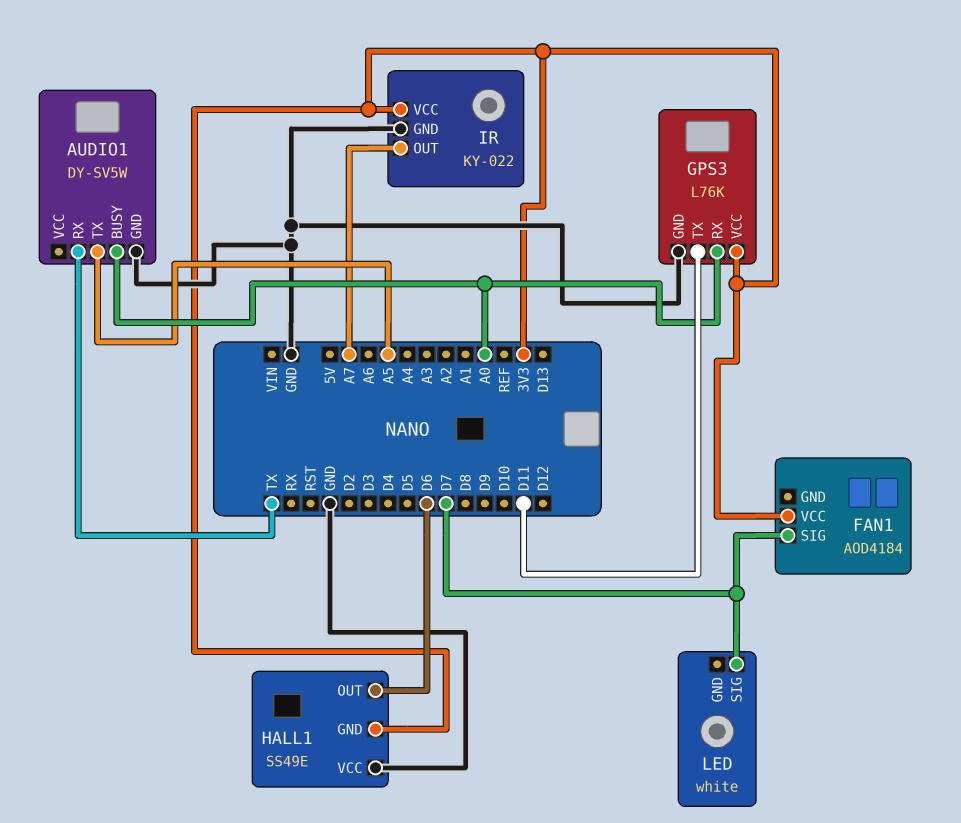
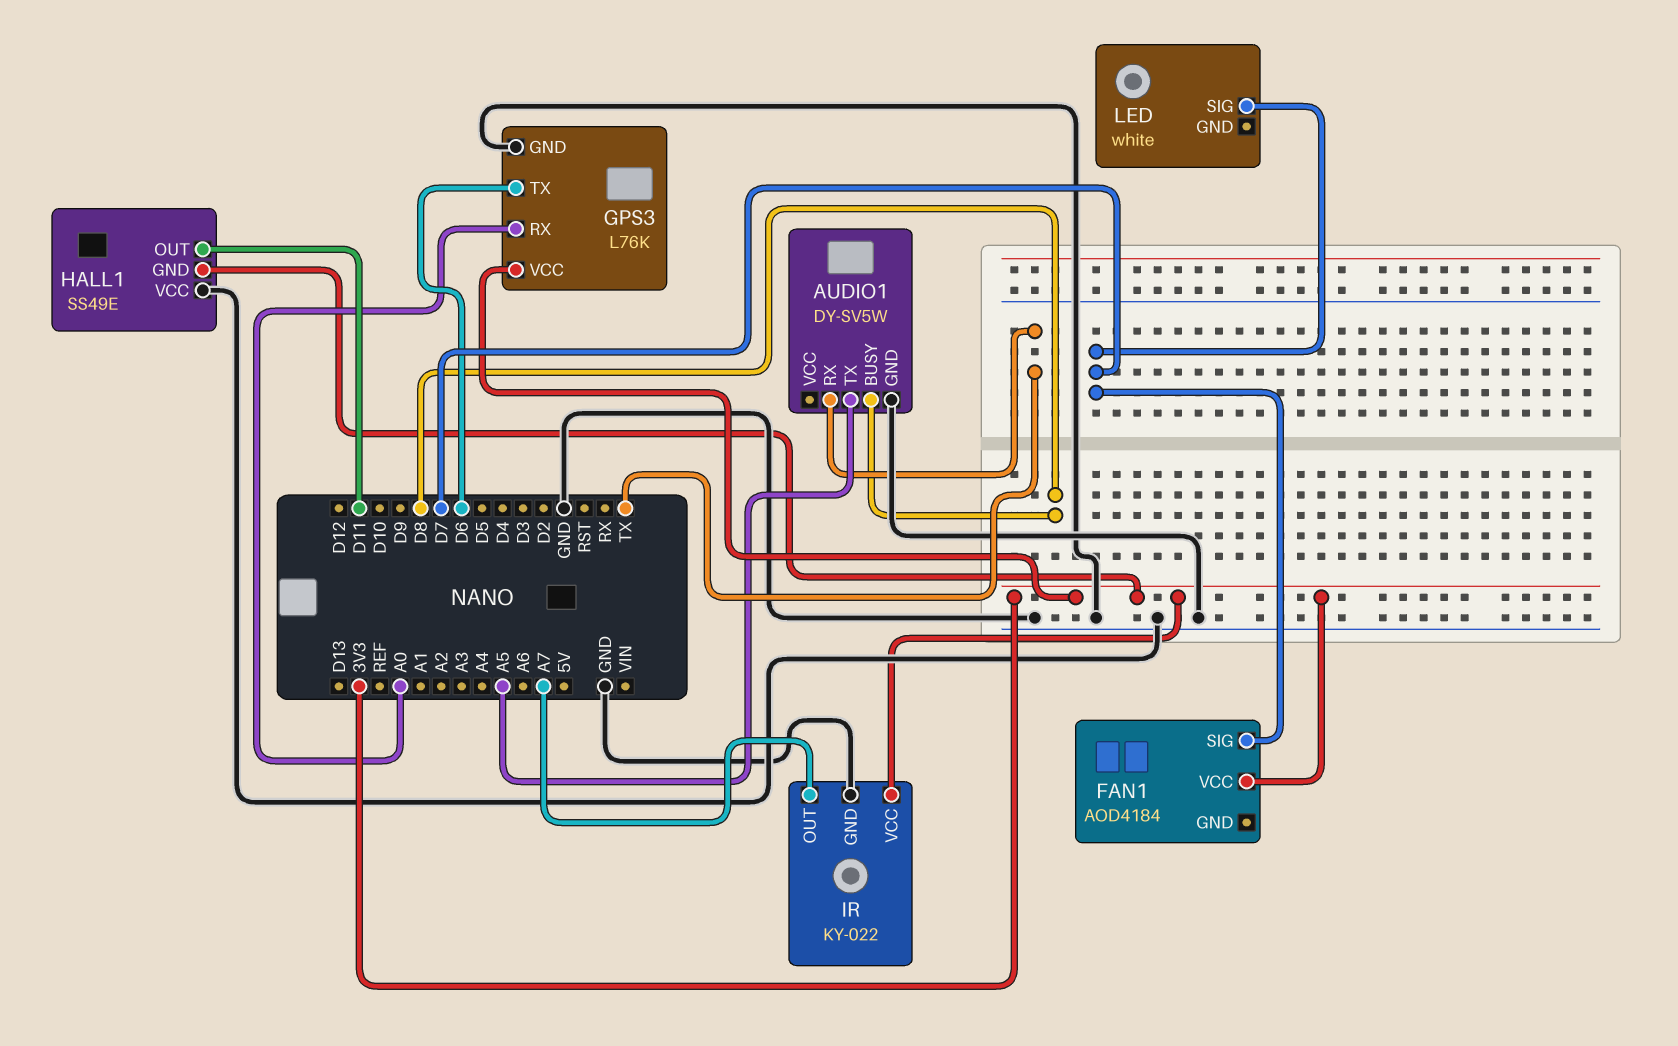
AUDIO1 pin BUSY: A0 -> D8
GPS3 pin TX: D11 -> D6
HALL1 pin OUT: D6 -> D11

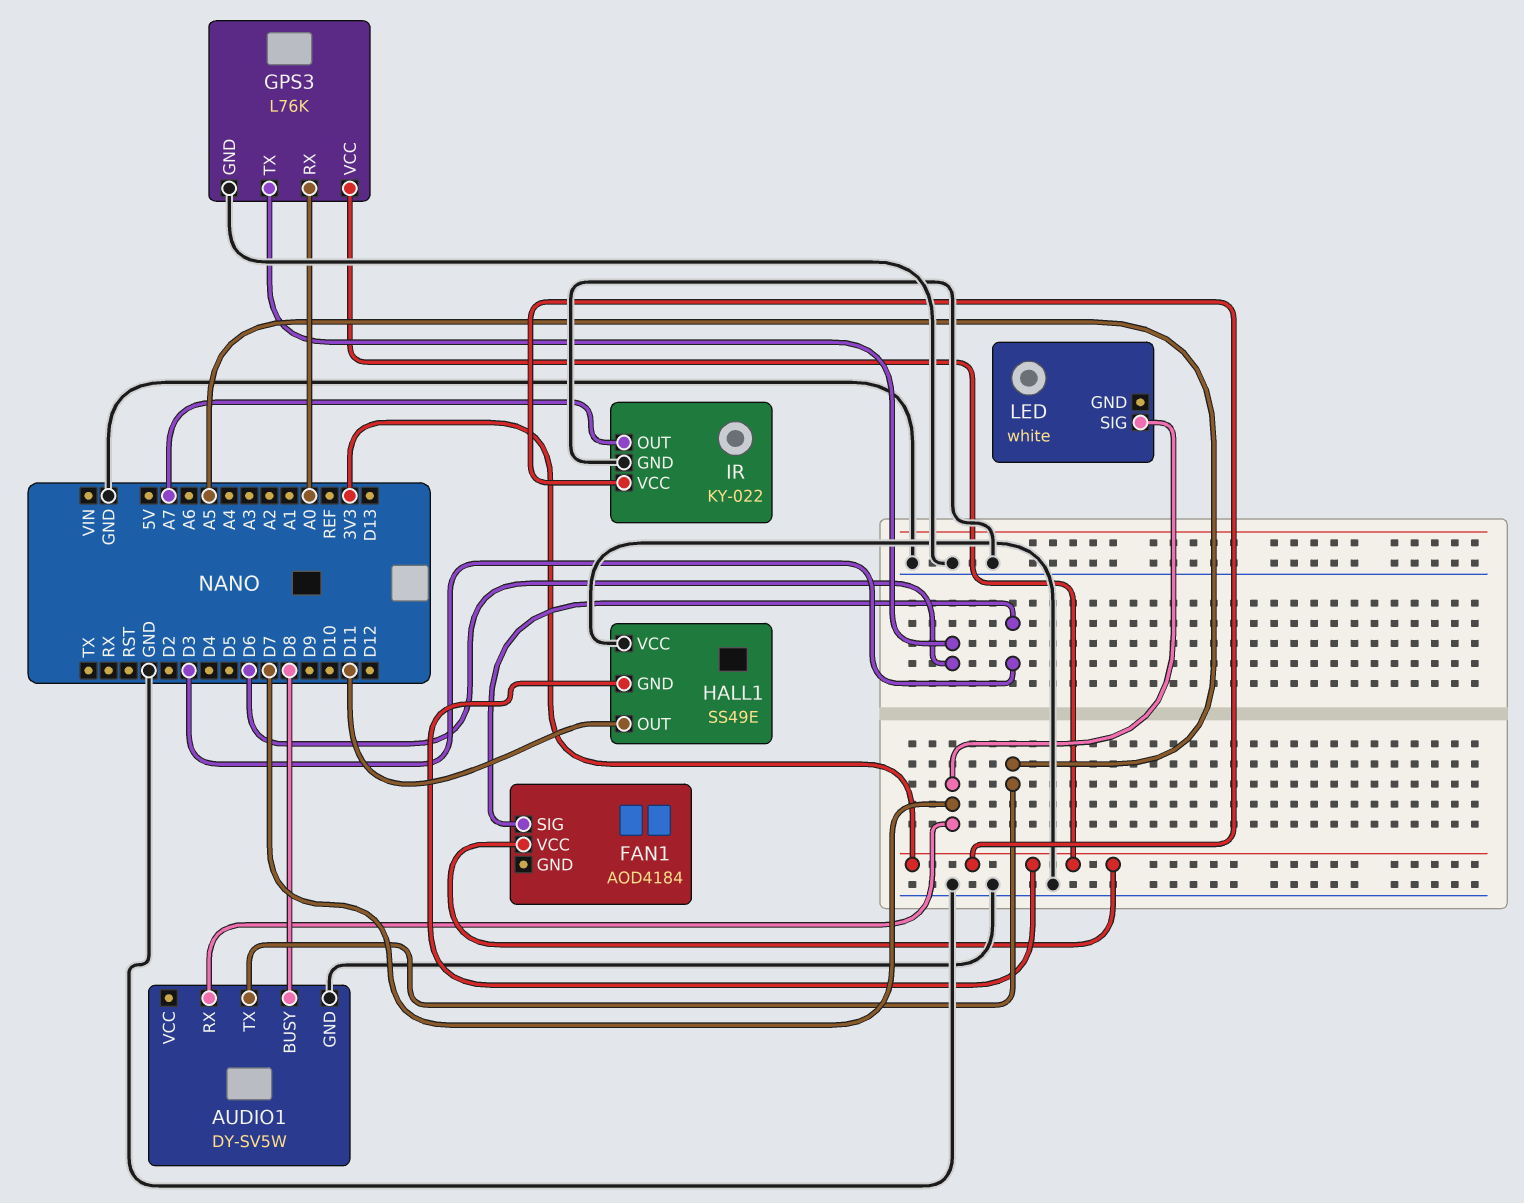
AUDIO1 pin RX: TX -> D7
FAN1 pin SIG: D7 -> D3

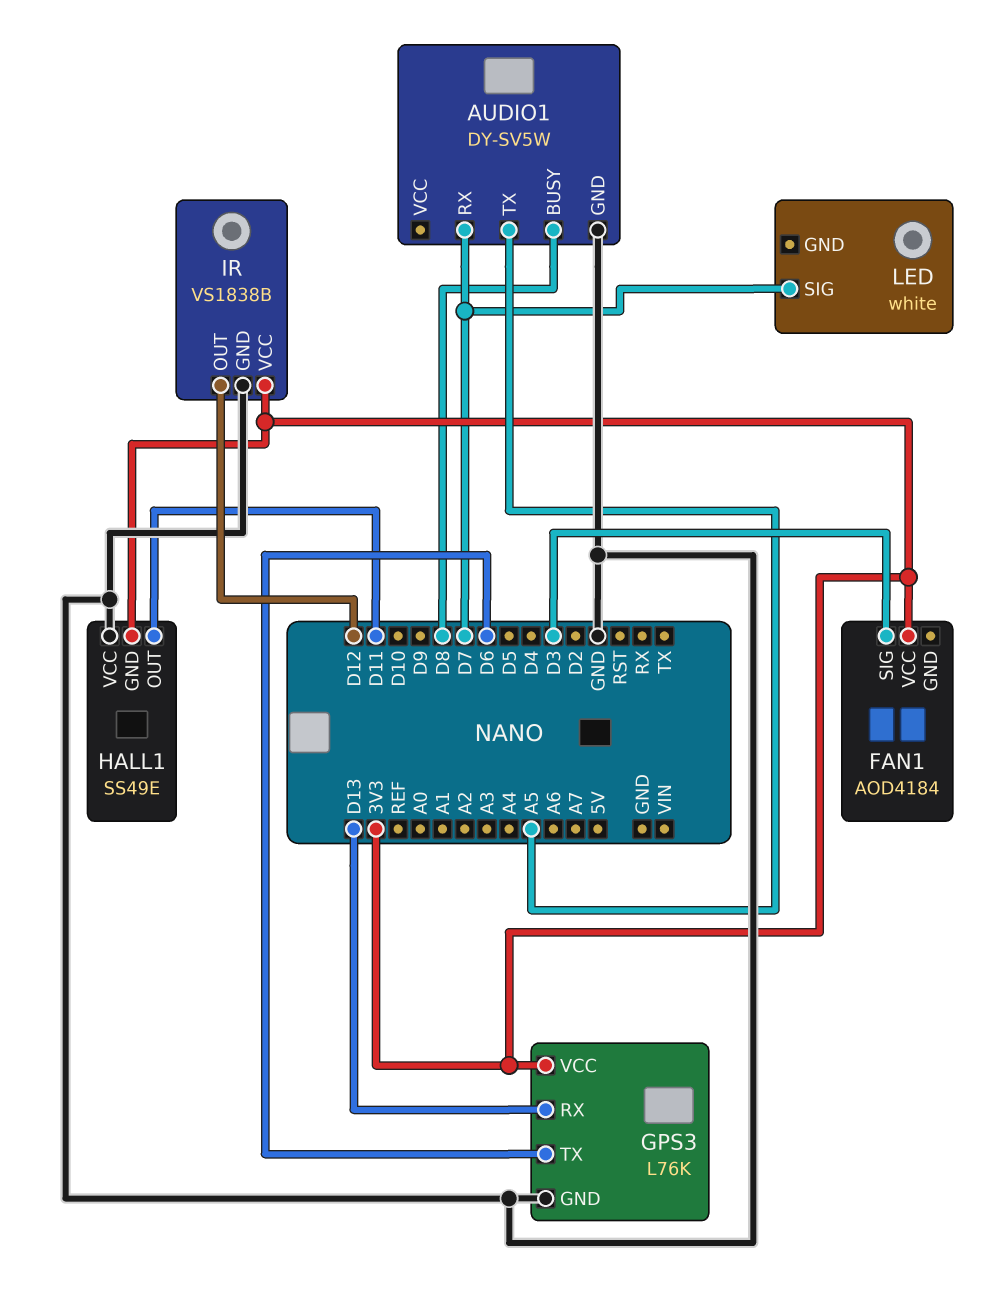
GPS3 pin RX: A0 -> D13
IR: KY-022 -> VS1838B
IR pin OUT: A7 -> D12

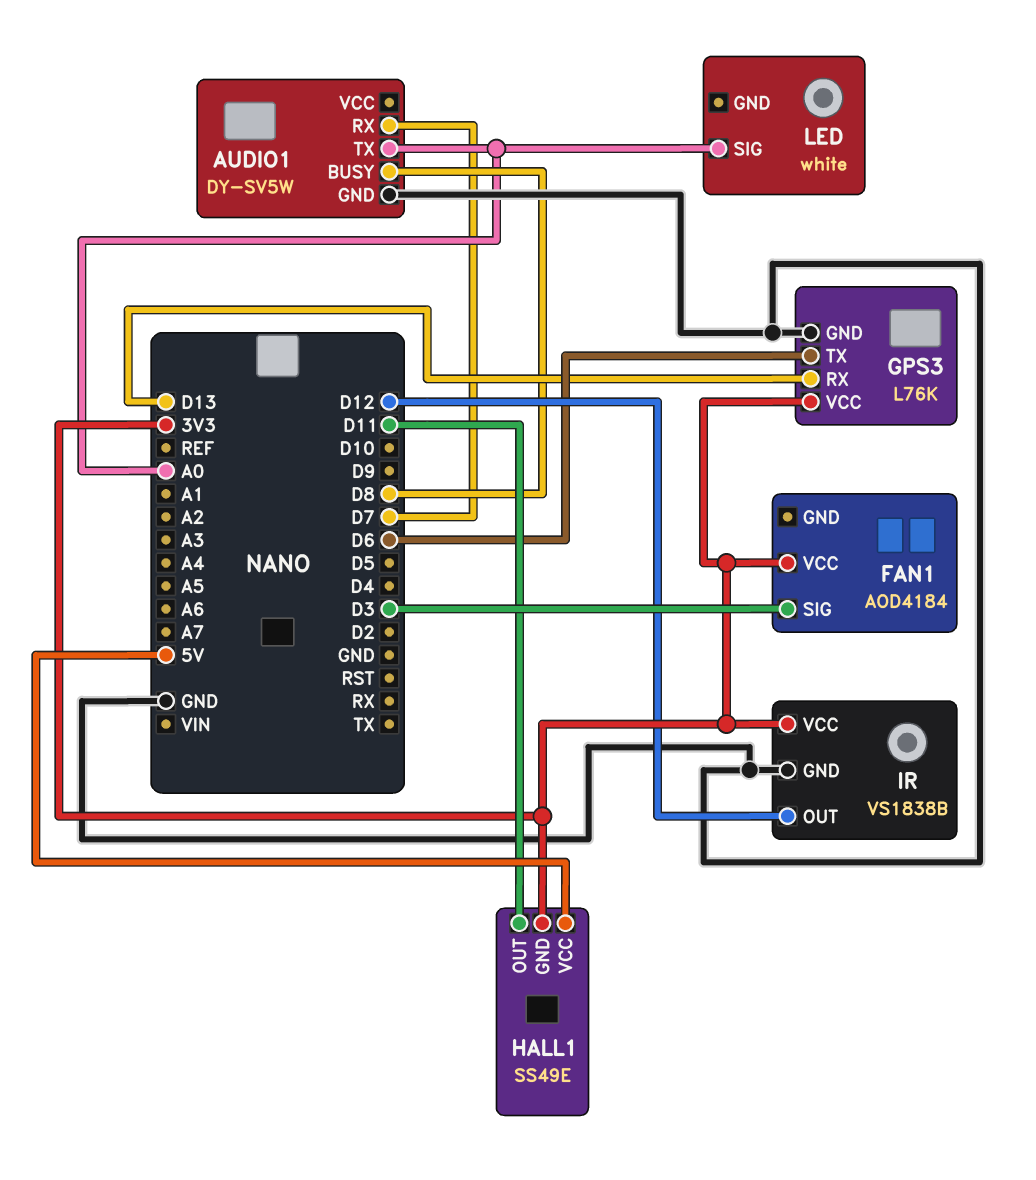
AUDIO1 pin TX: A5 -> A0
HALL1 pin VCC: GND -> 5V
LED pin SIG: D7 -> A0

